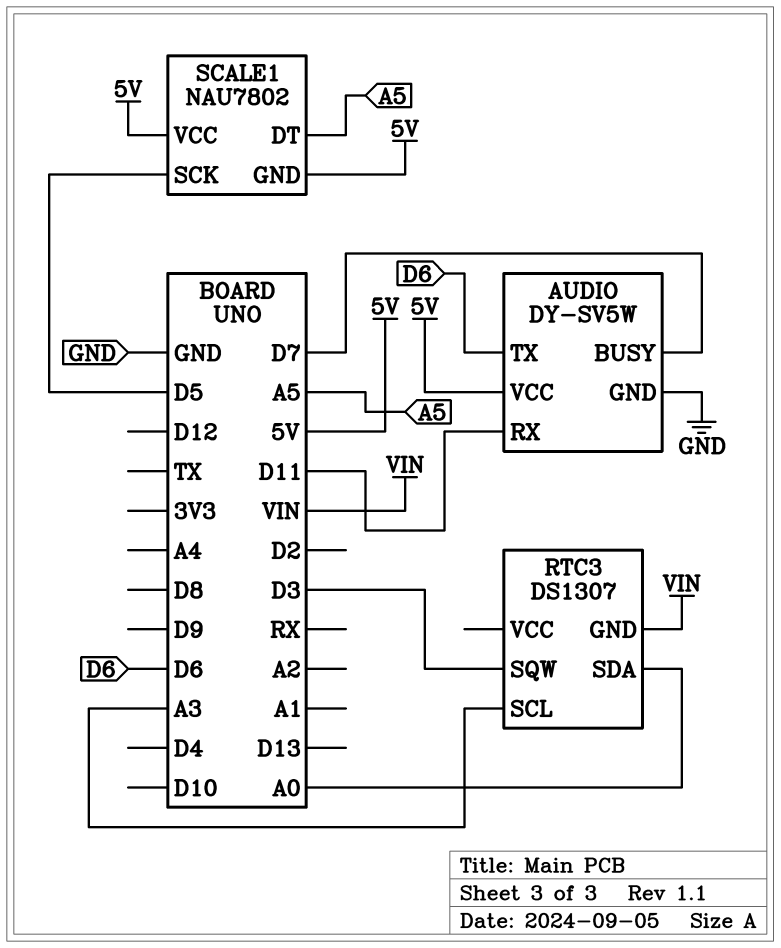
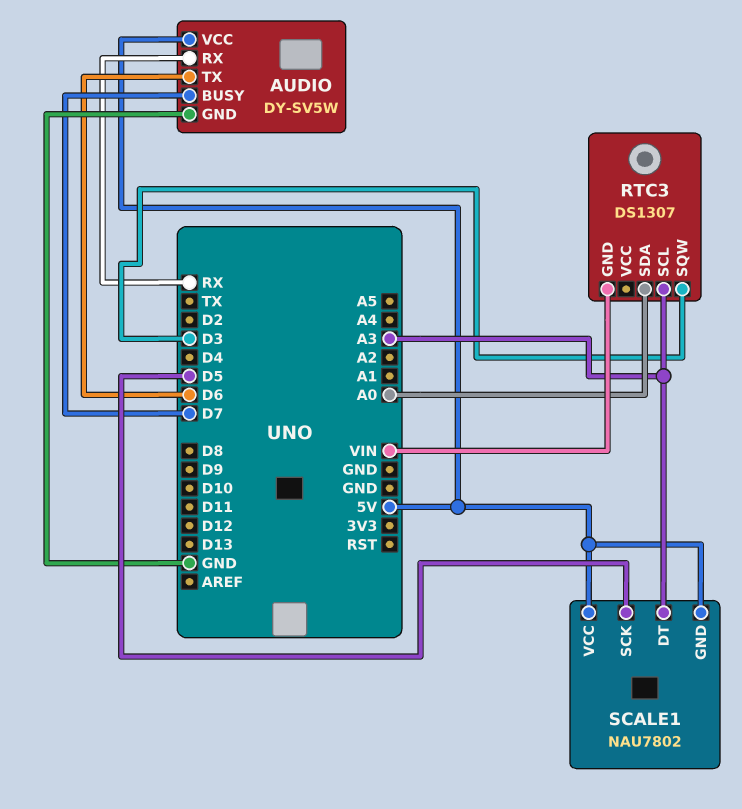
AUDIO pin RX: D11 -> RX
SCALE1 pin DT: A5 -> A3

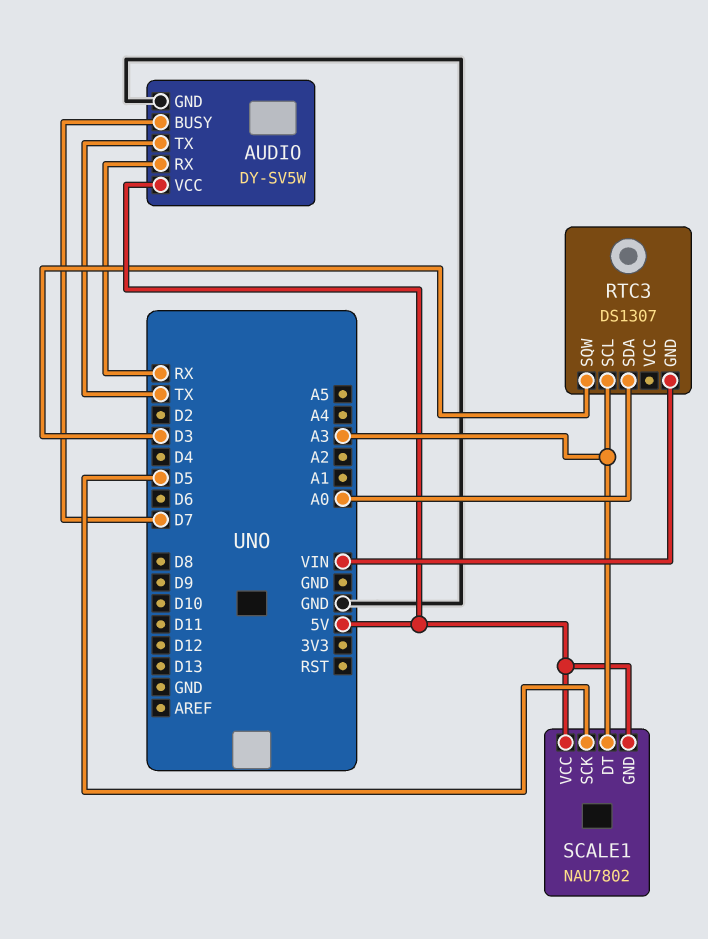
AUDIO pin TX: D6 -> TX

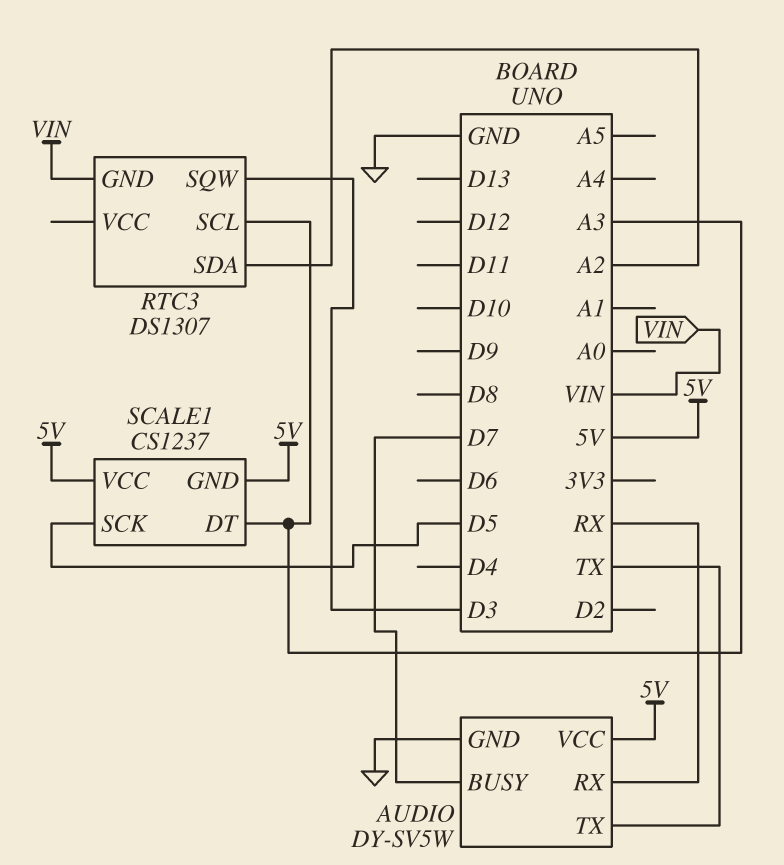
RTC3 pin SDA: A0 -> A2
SCALE1: NAU7802 -> CS1237

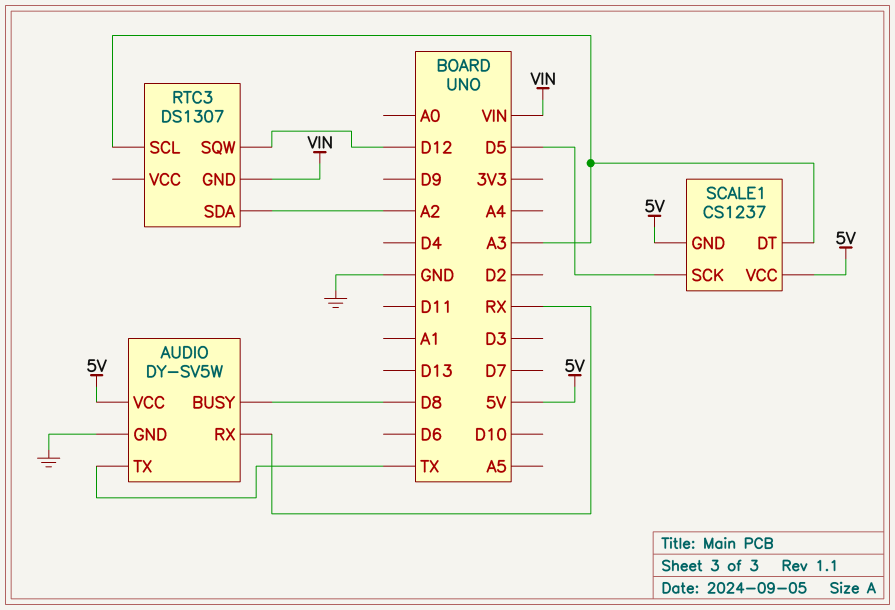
AUDIO pin BUSY: D7 -> D8
RTC3 pin SQW: D3 -> D12

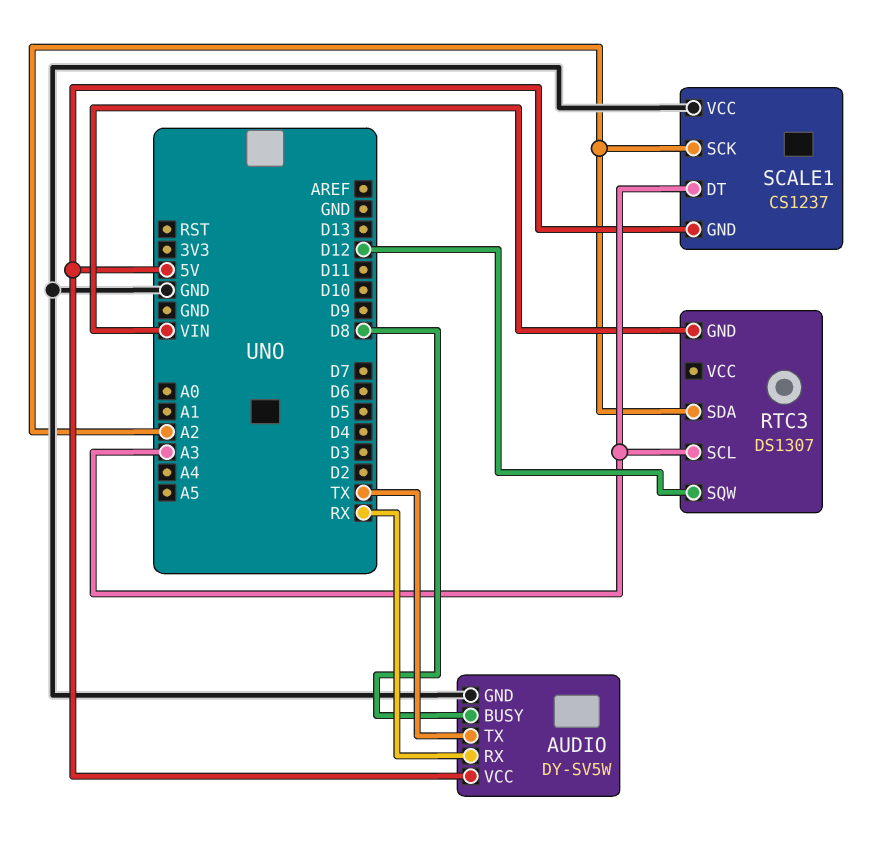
SCALE1 pin SCK: D5 -> A2
SCALE1 pin VCC: 5V -> GND

